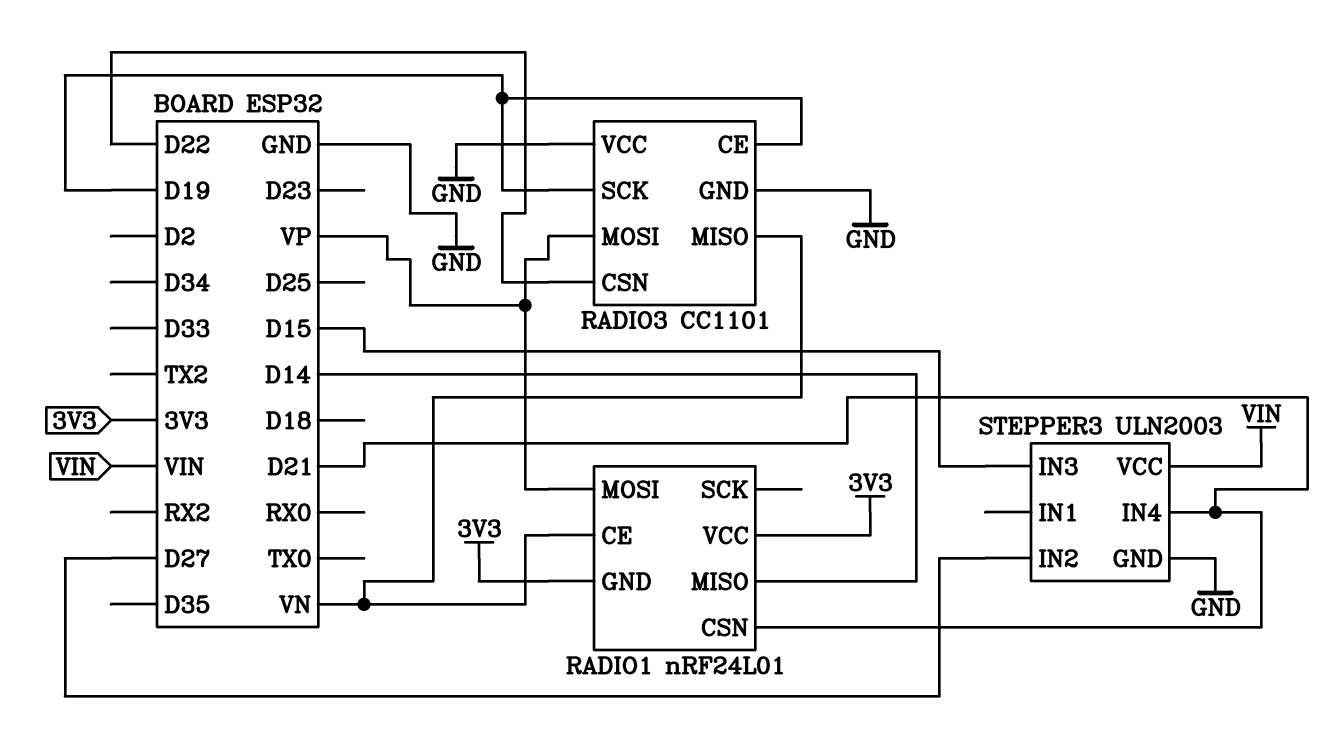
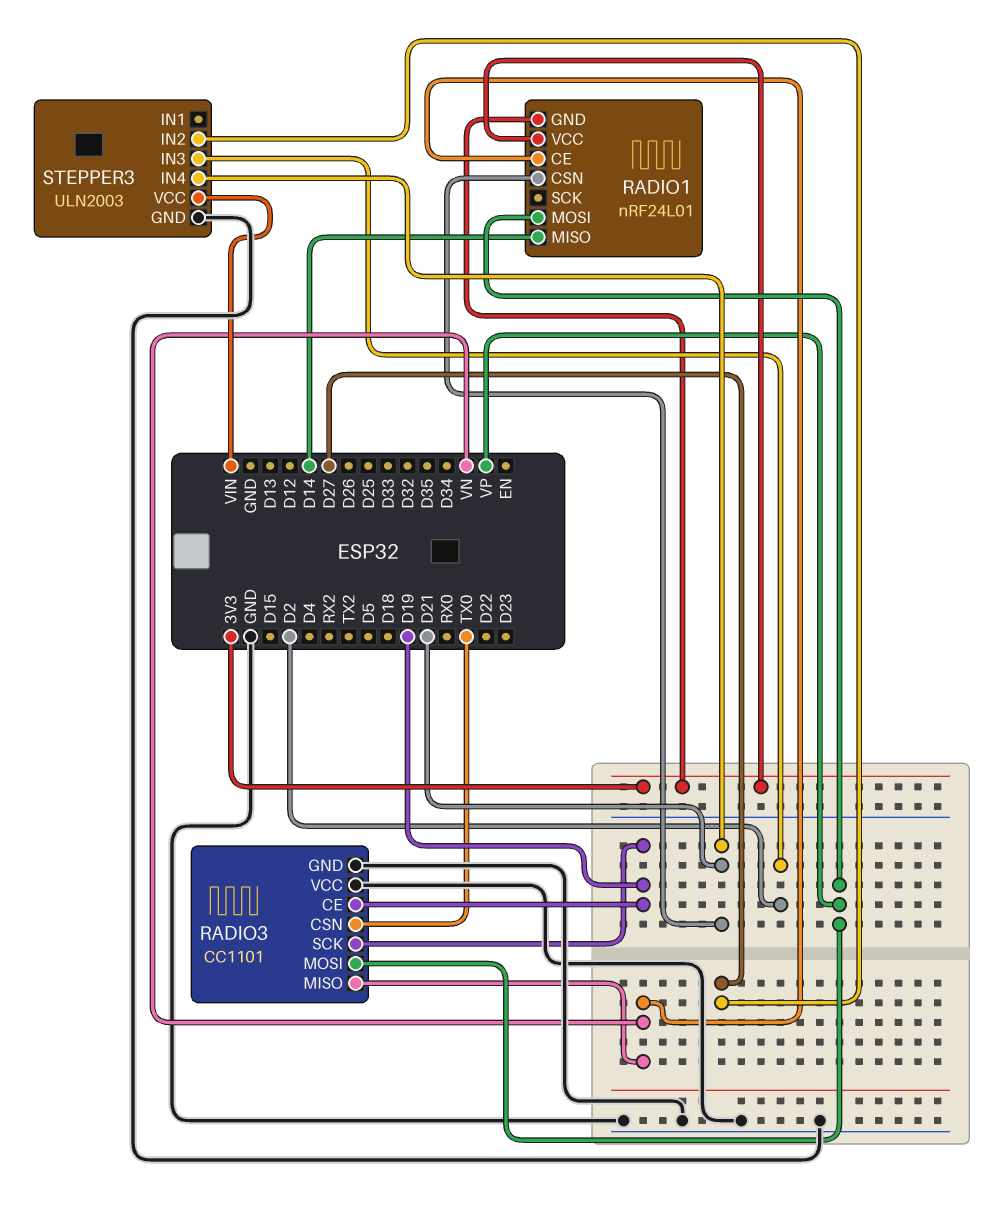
RADIO3 pin CSN: D22 -> TX0
STEPPER3 pin IN3: D15 -> D2

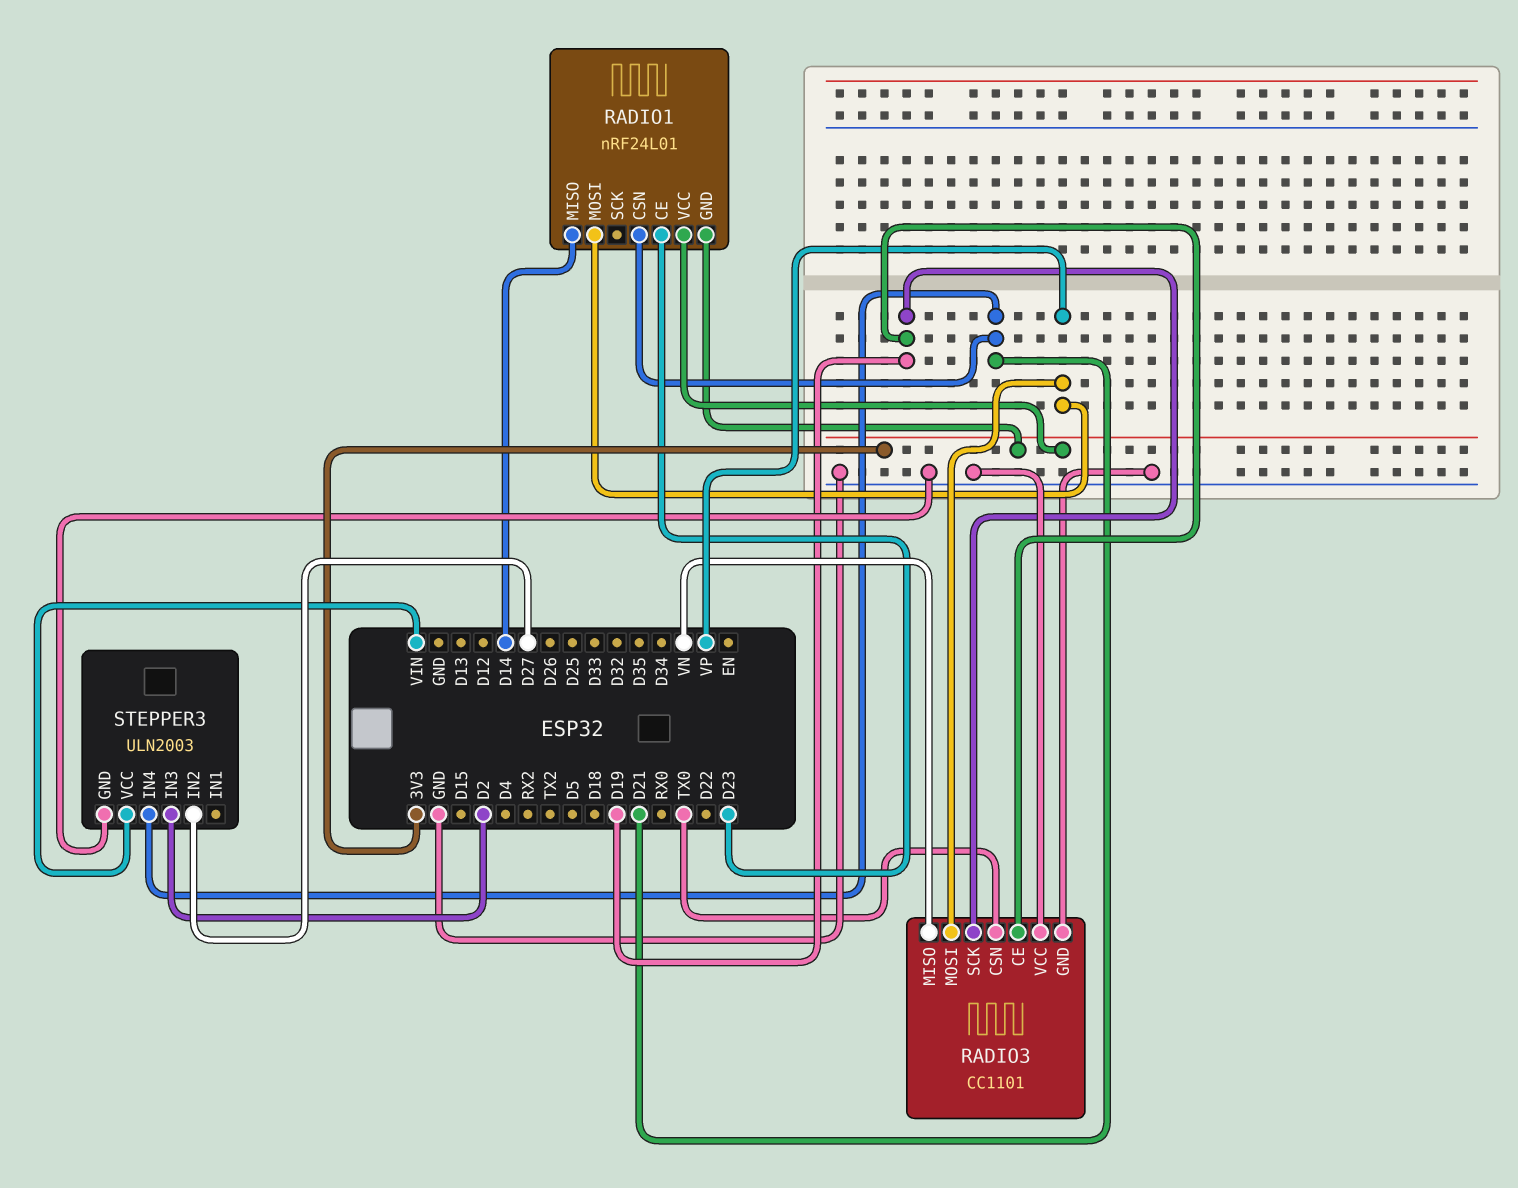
RADIO1 pin CE: VN -> D23

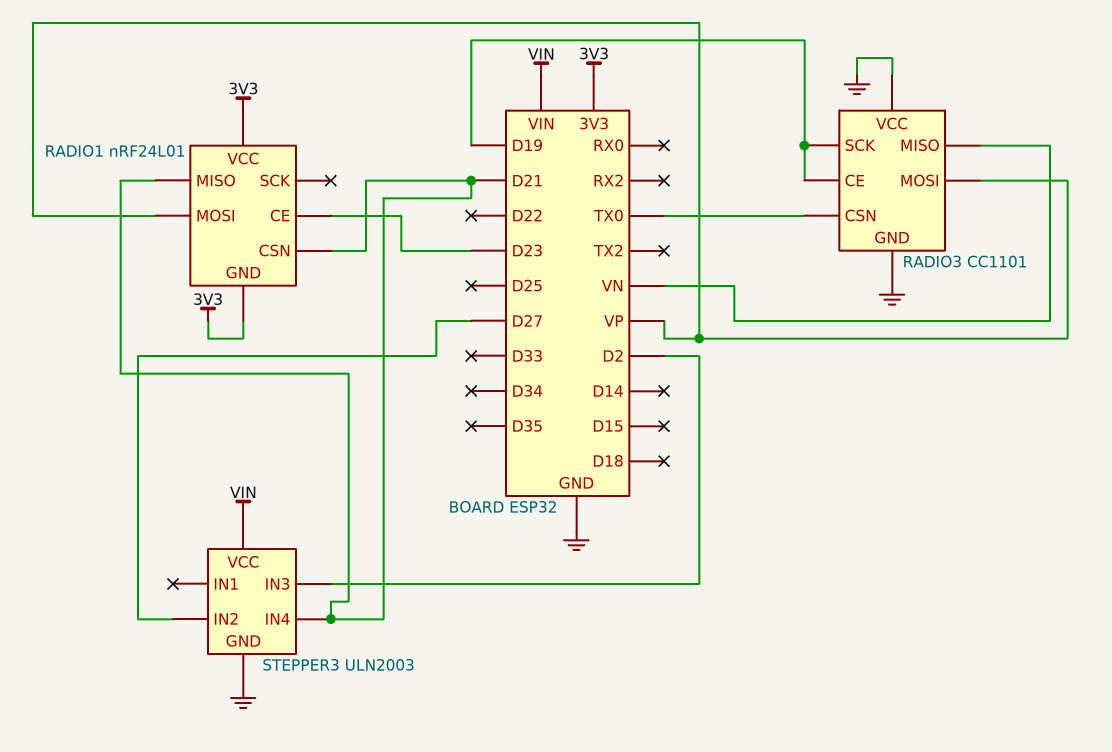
RADIO1 pin MISO: D14 -> D21

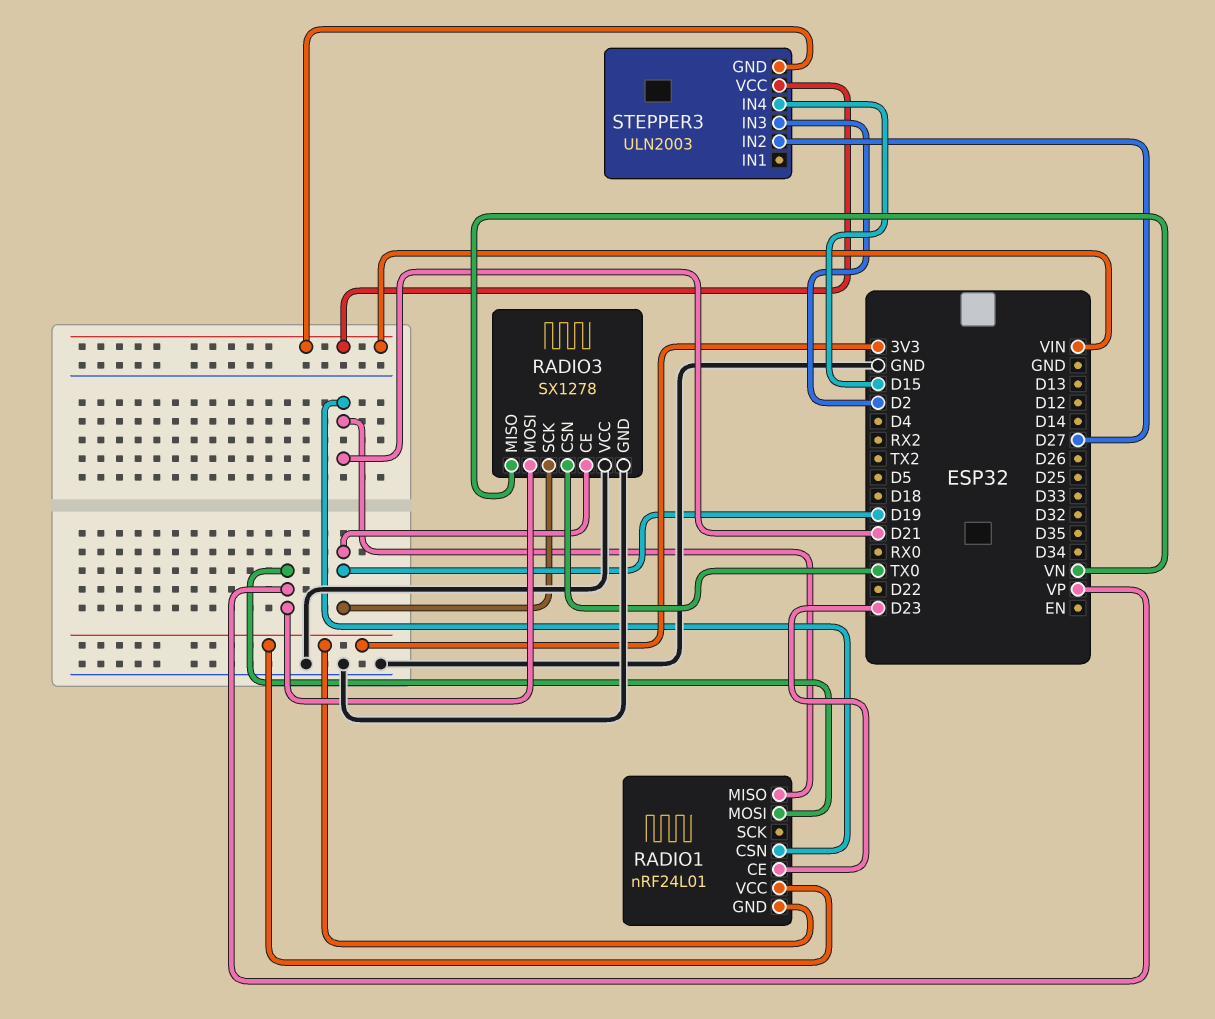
RADIO3: CC1101 -> SX1278
STEPPER3 pin GND: GND -> VIN
STEPPER3 pin IN4: D21 -> D15

